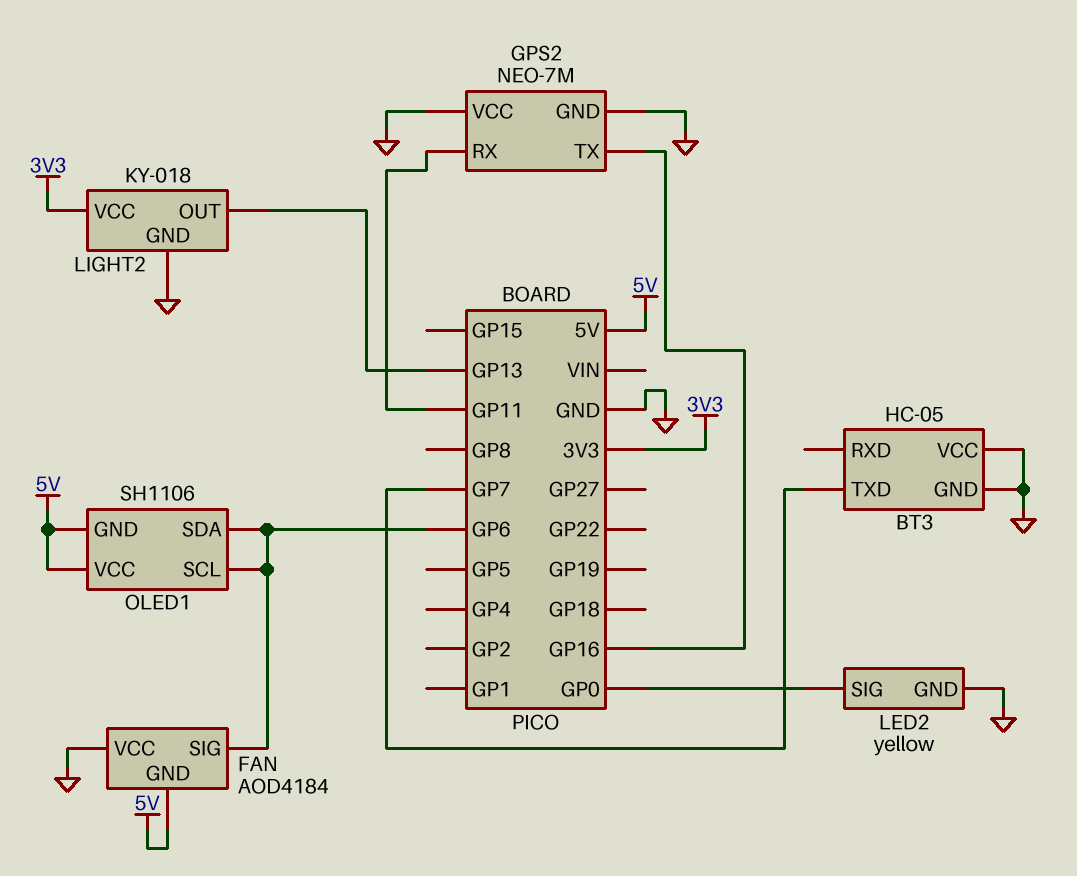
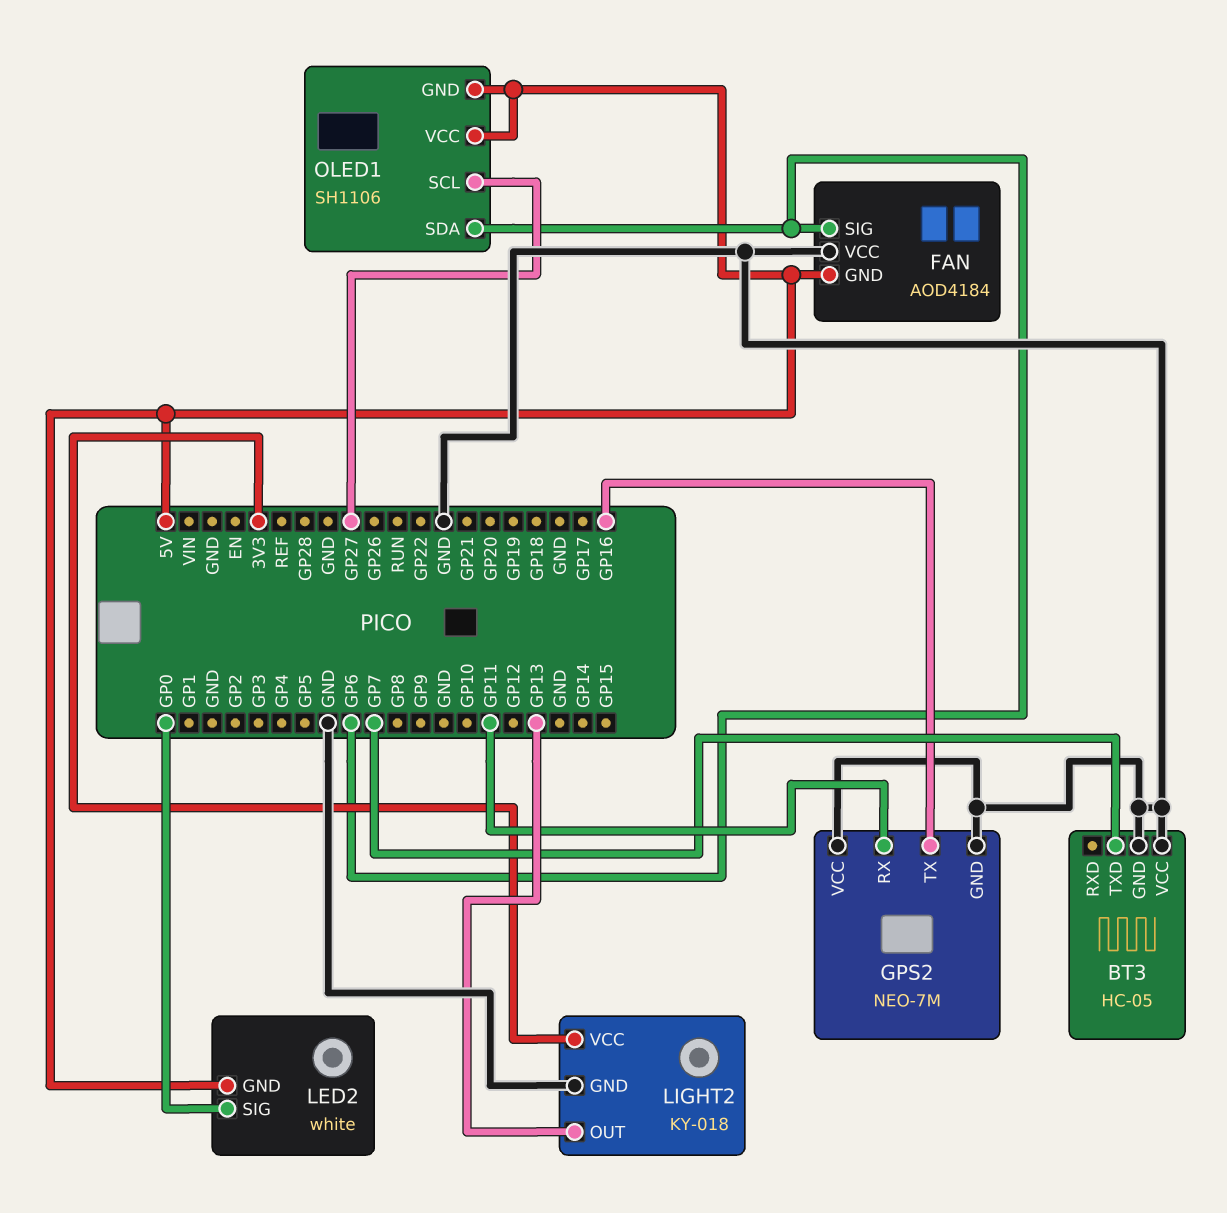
LED2: yellow -> white
LED2 pin GND: GND -> 5V
OLED1 pin SCL: GP6 -> GP27

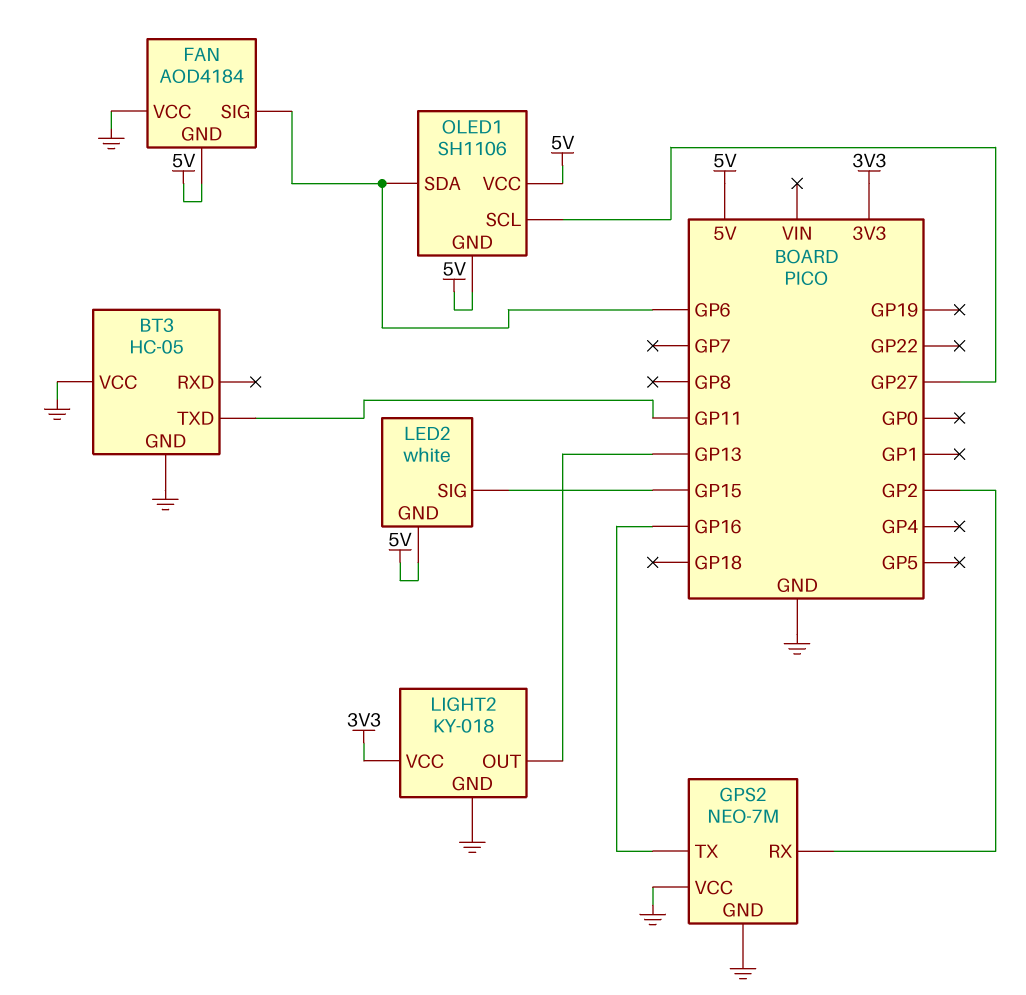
BT3 pin TXD: GP7 -> GP11
GPS2 pin RX: GP11 -> GP2
LED2 pin SIG: GP0 -> GP15

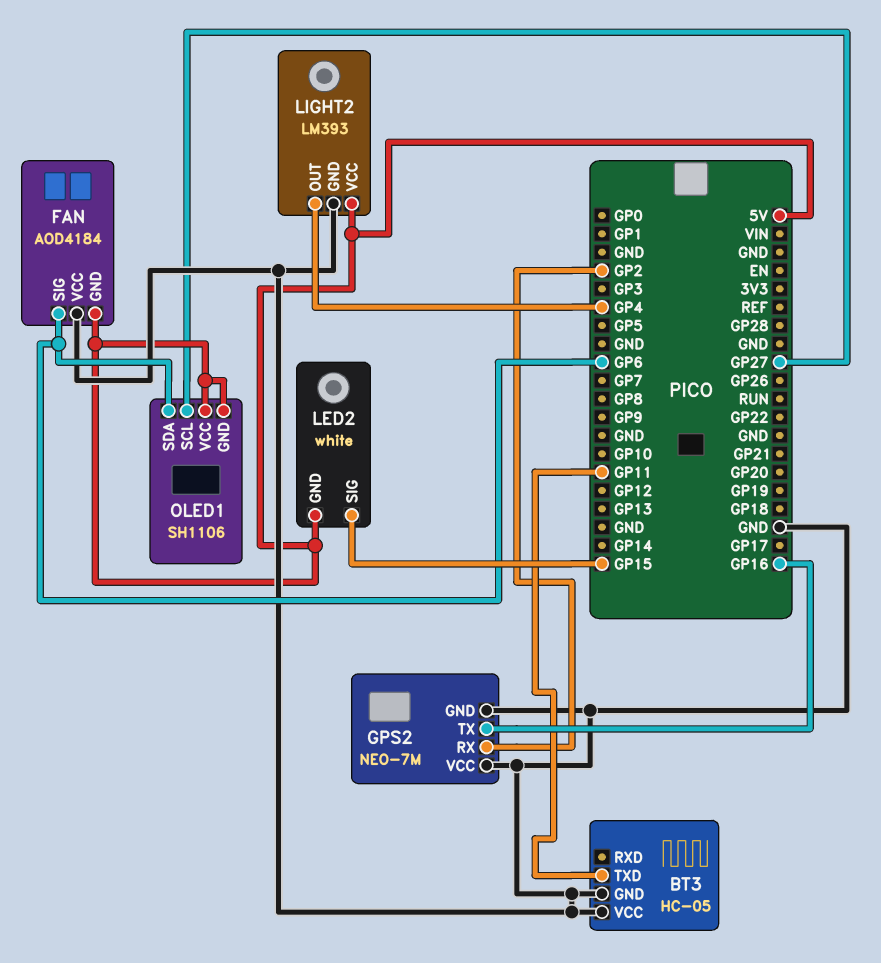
LIGHT2: KY-018 -> LM393
LIGHT2 pin OUT: GP13 -> GP4
LIGHT2 pin VCC: 3V3 -> 5V

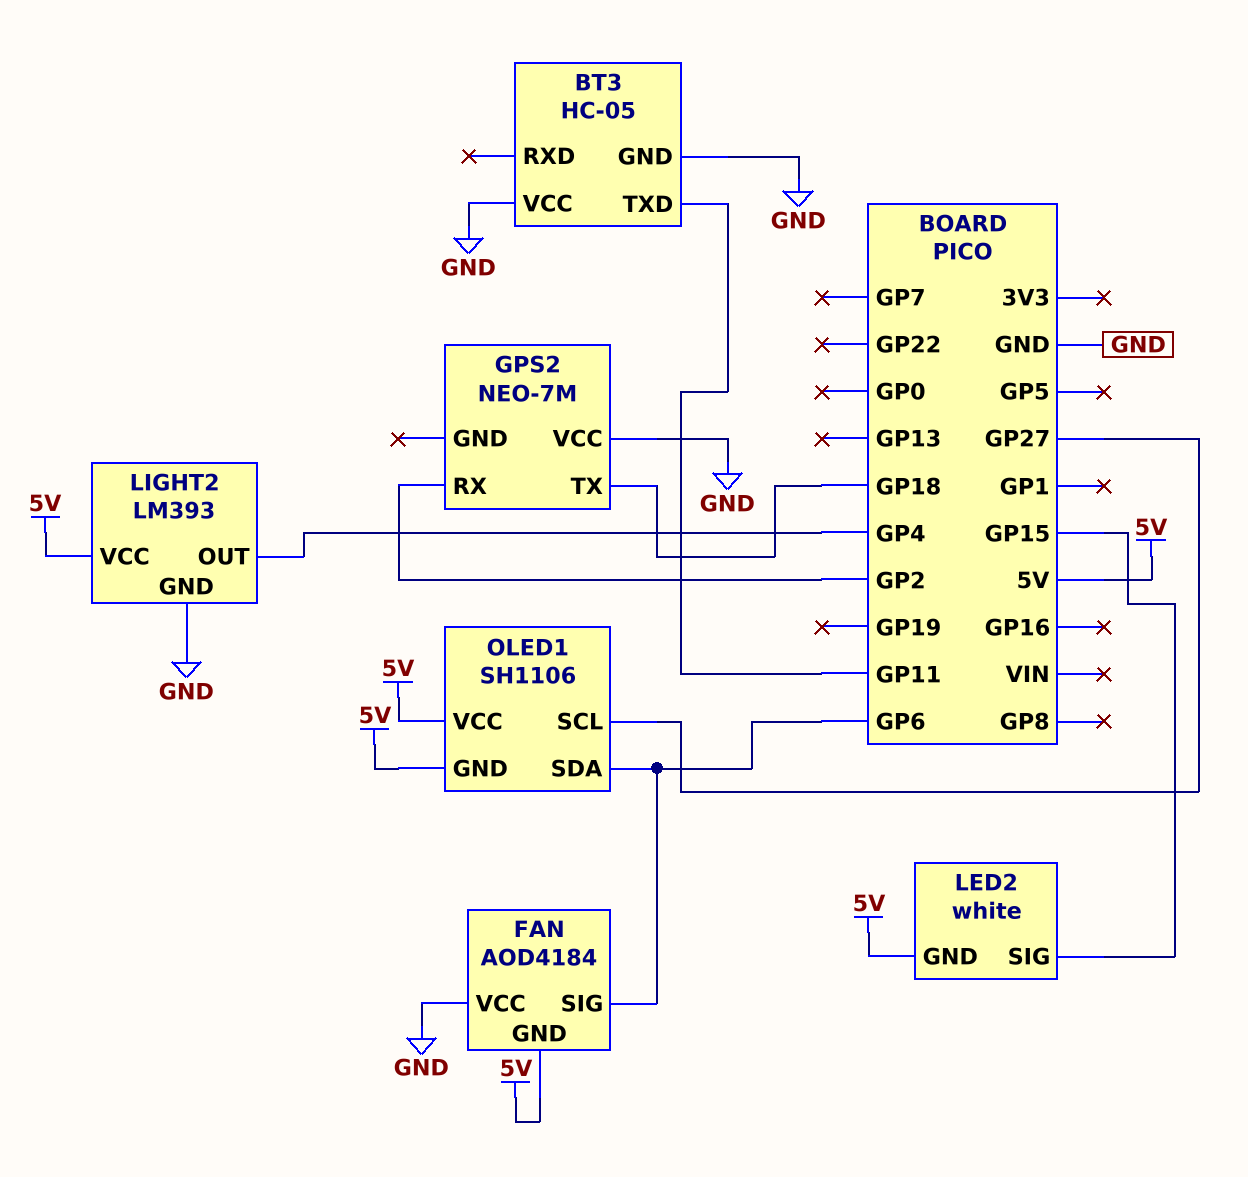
GPS2 pin GND: GND -> none
GPS2 pin TX: GP16 -> GP18

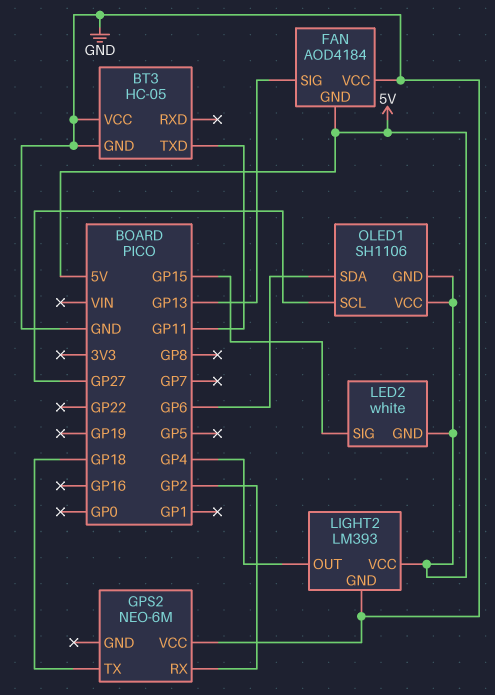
FAN pin SIG: GP6 -> GP13
GPS2: NEO-7M -> NEO-6M

